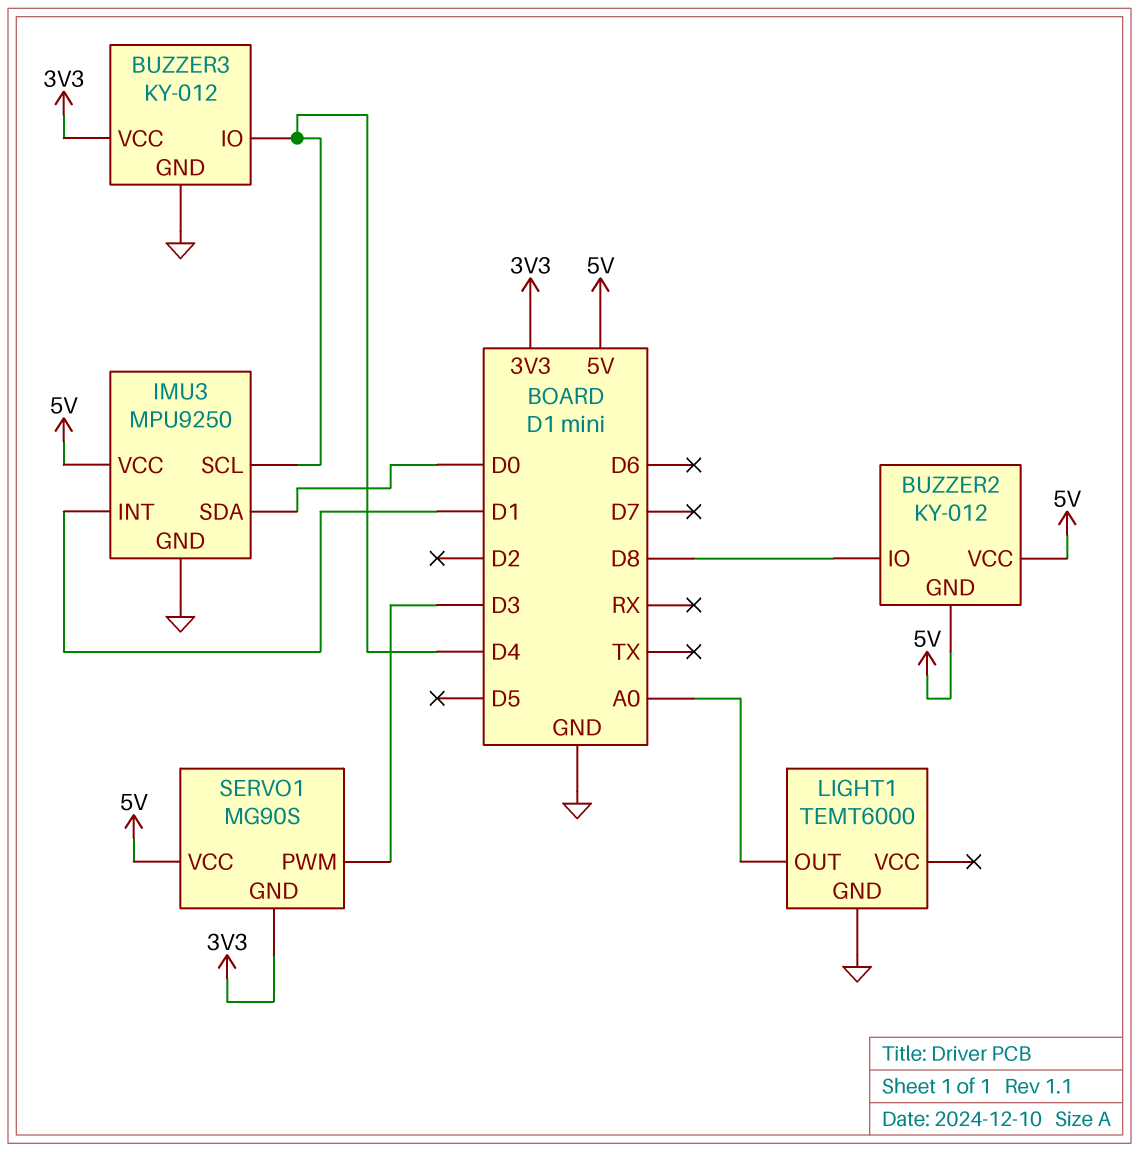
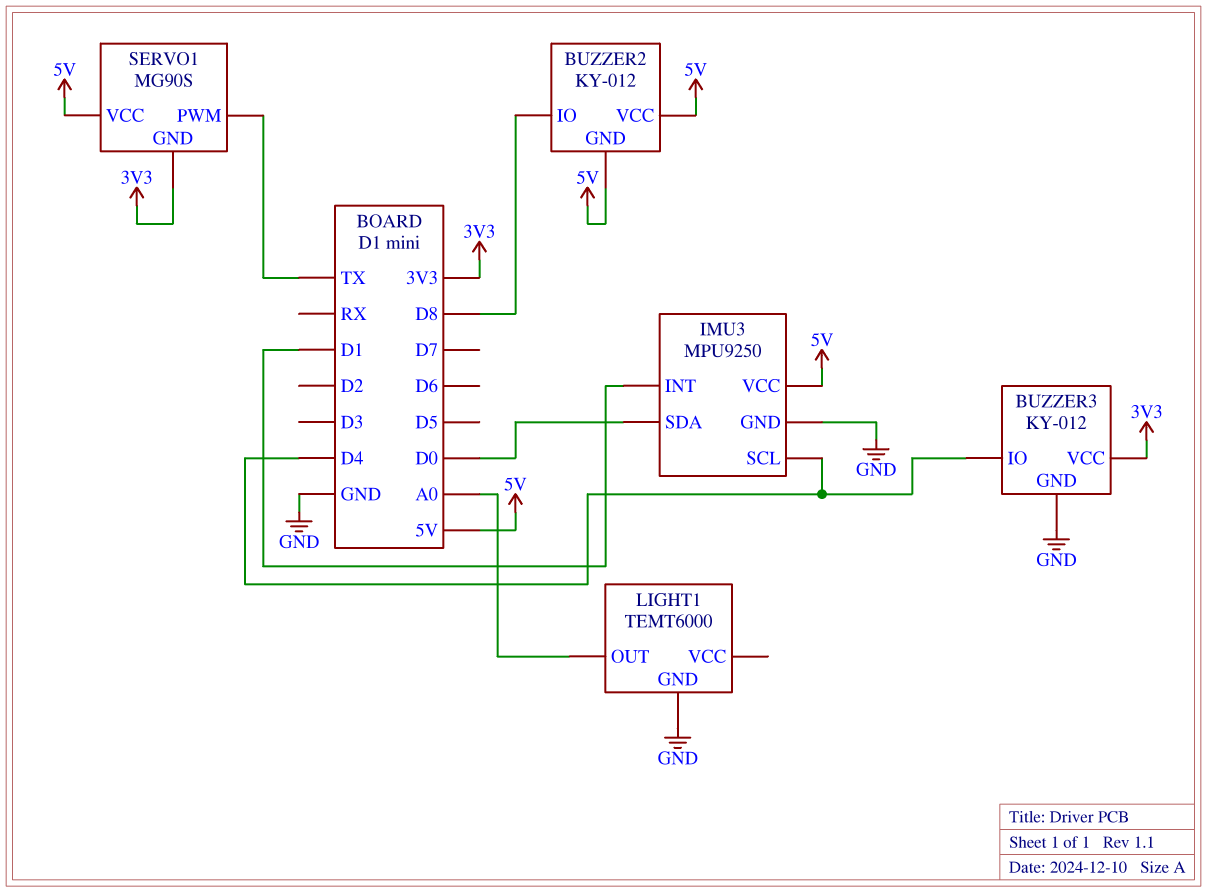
SERVO1 pin PWM: D3 -> TX

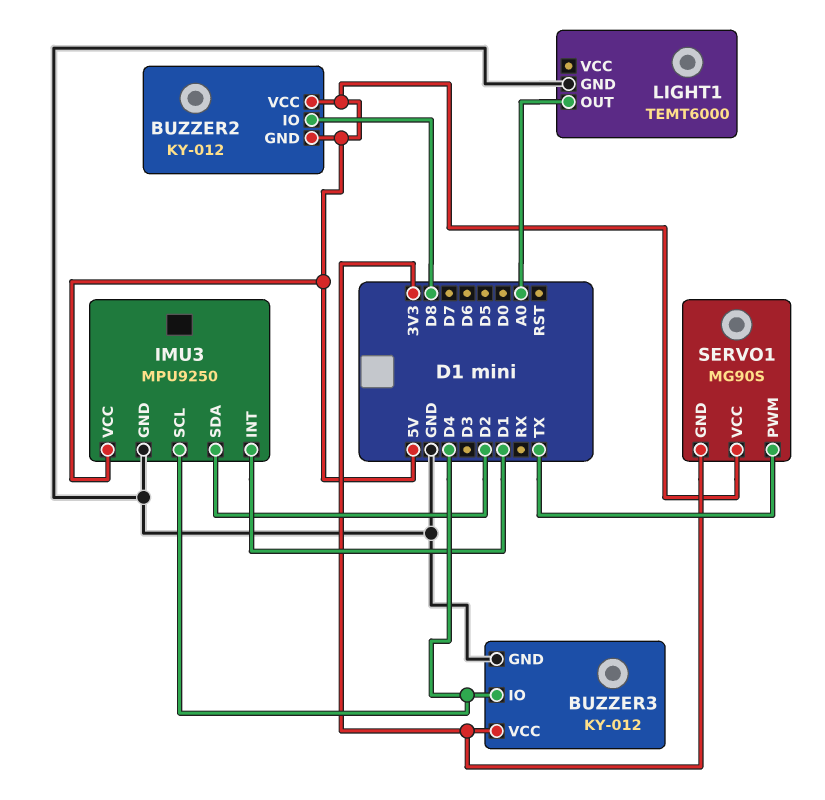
IMU3 pin SDA: D0 -> D2

